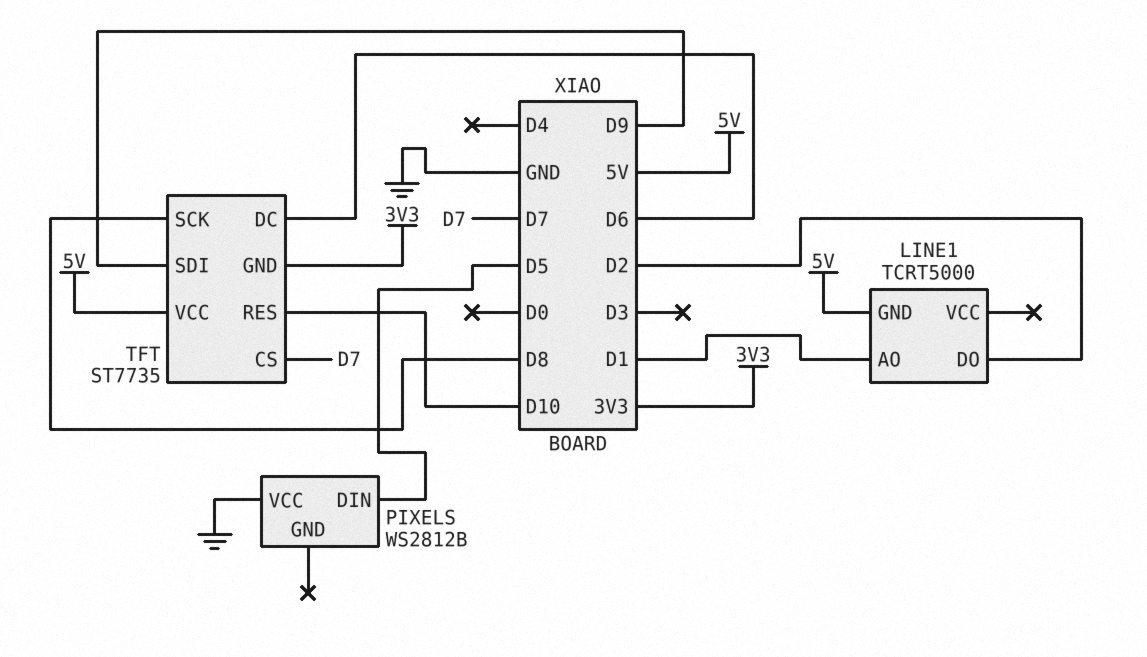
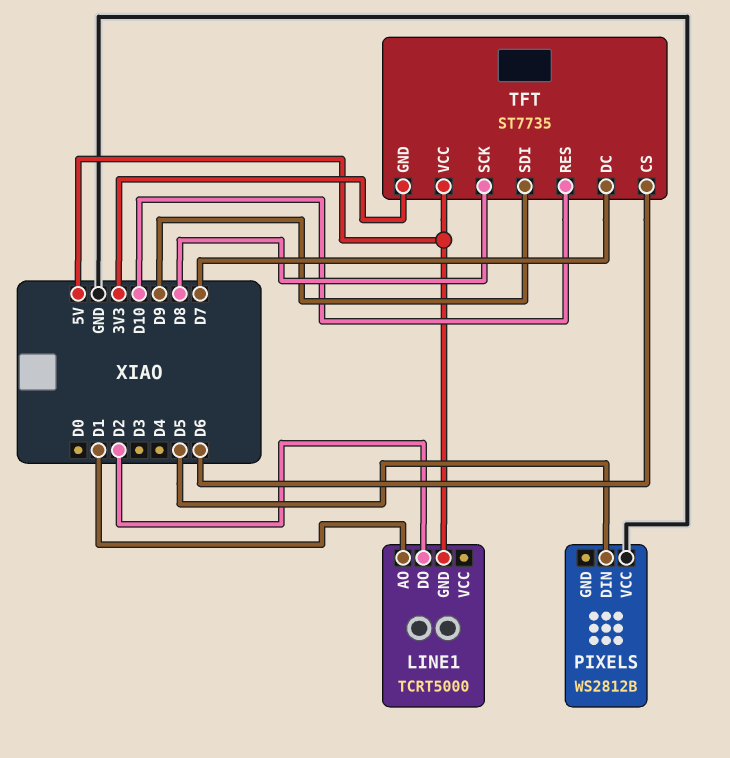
TFT pin CS: D7 -> D6
TFT pin DC: D6 -> D7

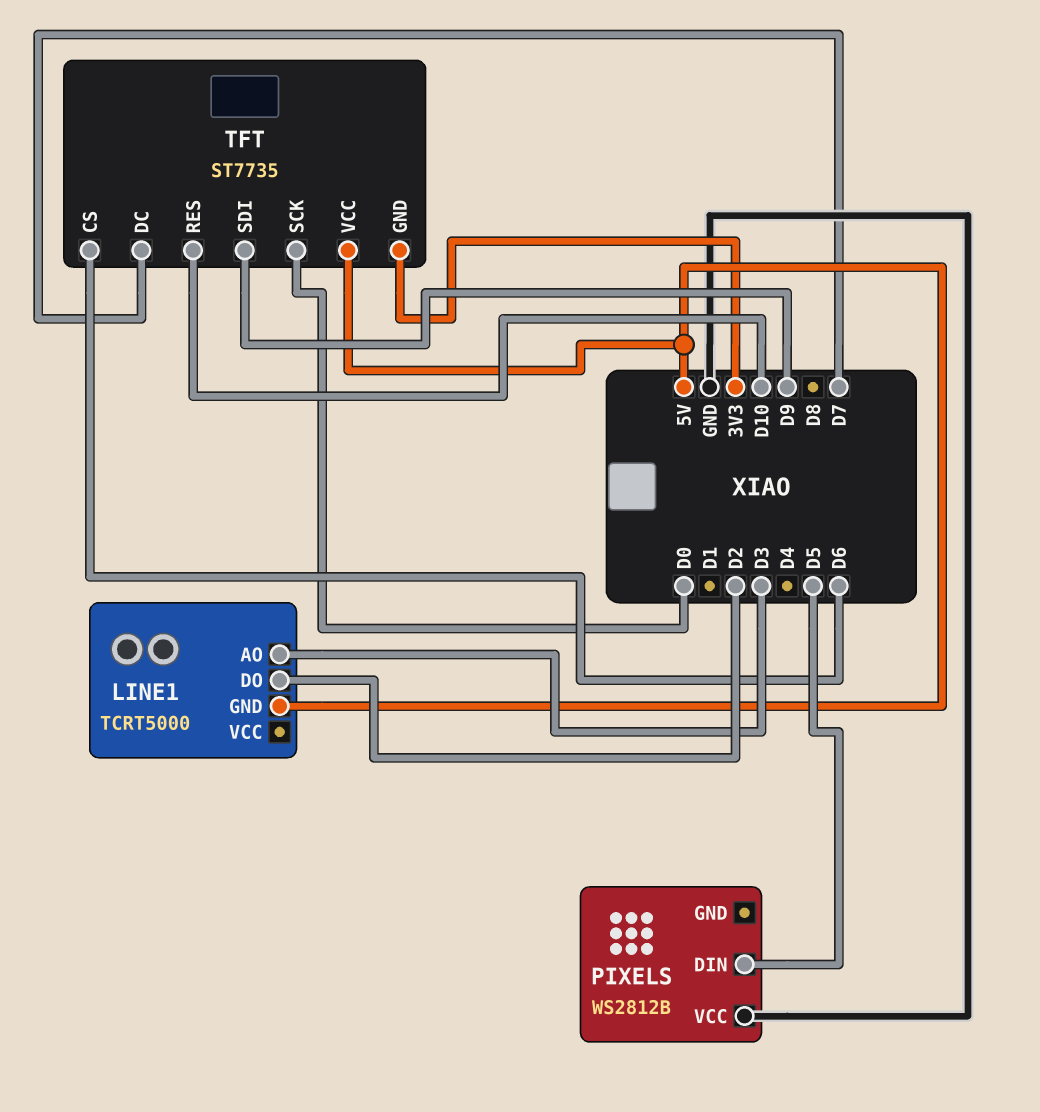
LINE1 pin AO: D1 -> D3
TFT pin SCK: D8 -> D0

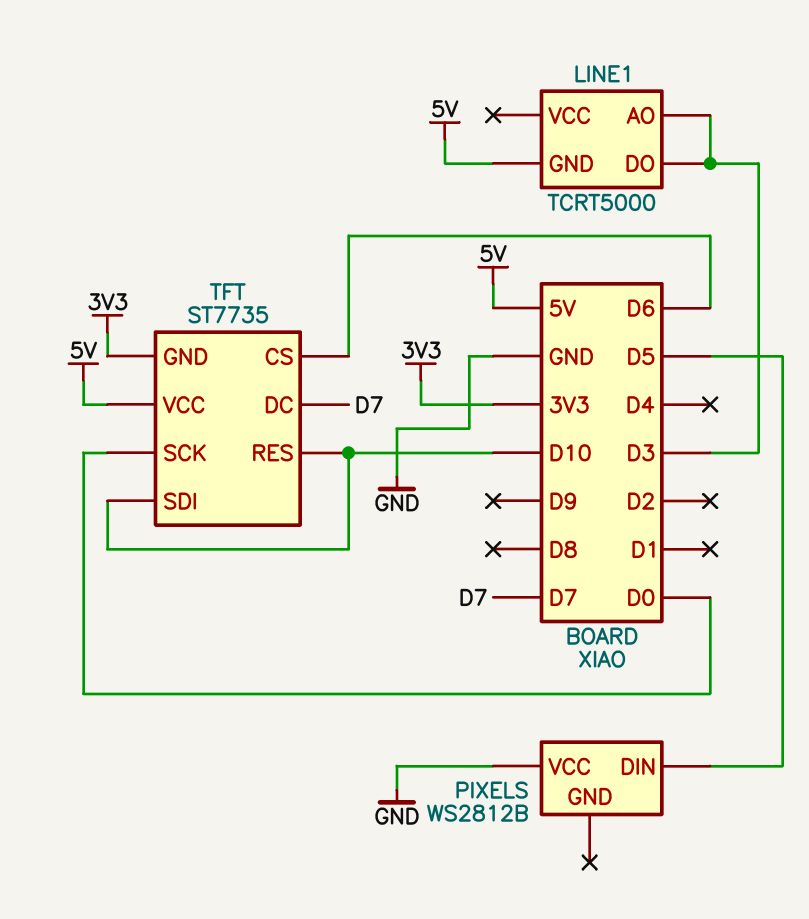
LINE1 pin DO: D2 -> D3
TFT pin SDI: D9 -> D10

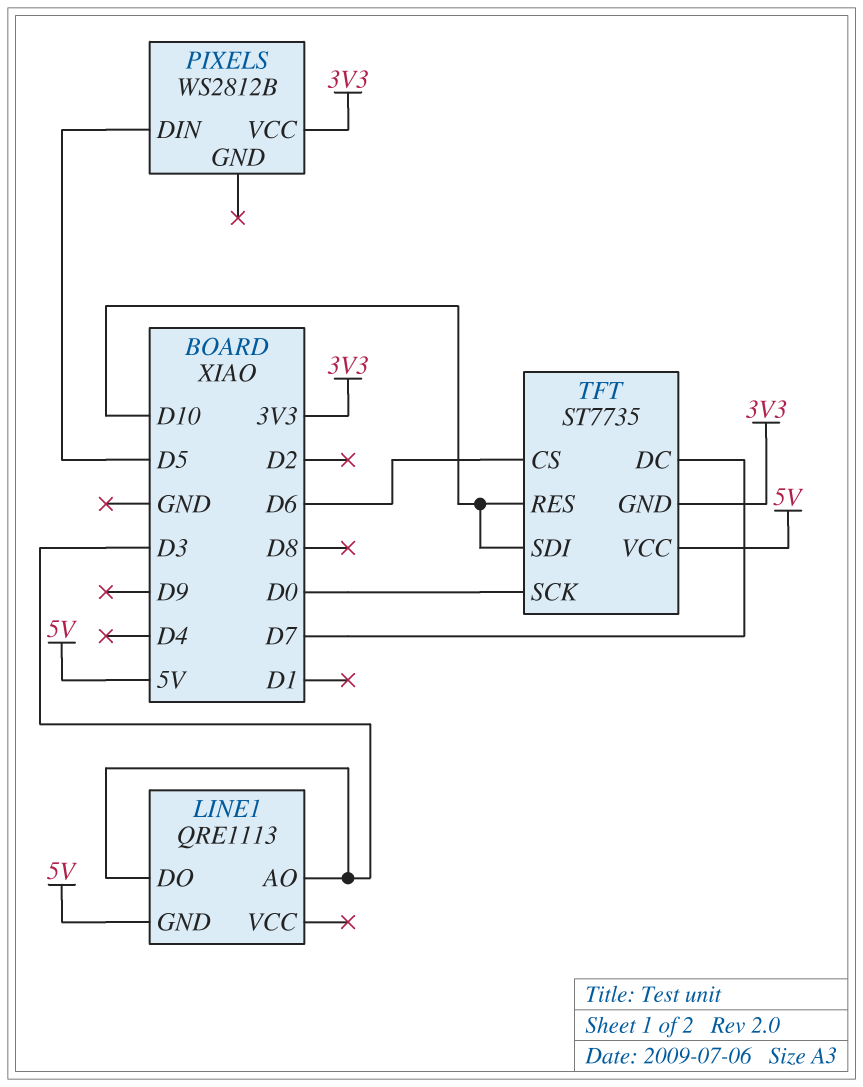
LINE1: TCRT5000 -> QRE1113
PIXELS pin VCC: GND -> 3V3

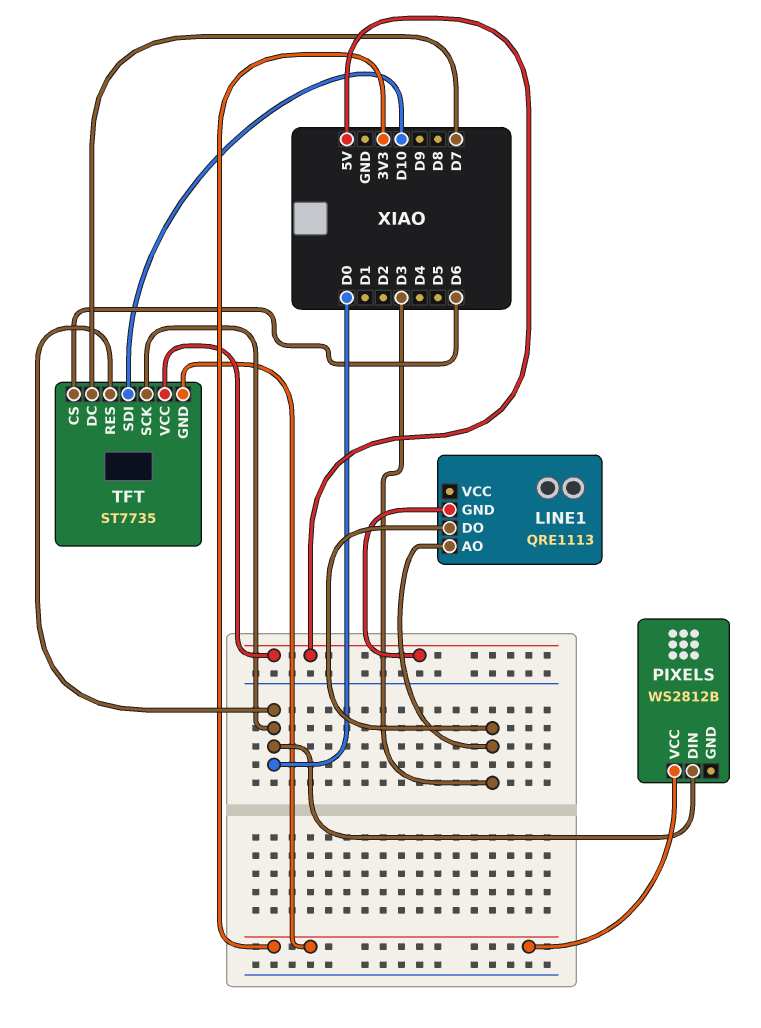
PIXELS pin DIN: D5 -> D0
TFT pin RES: D10 -> D0

